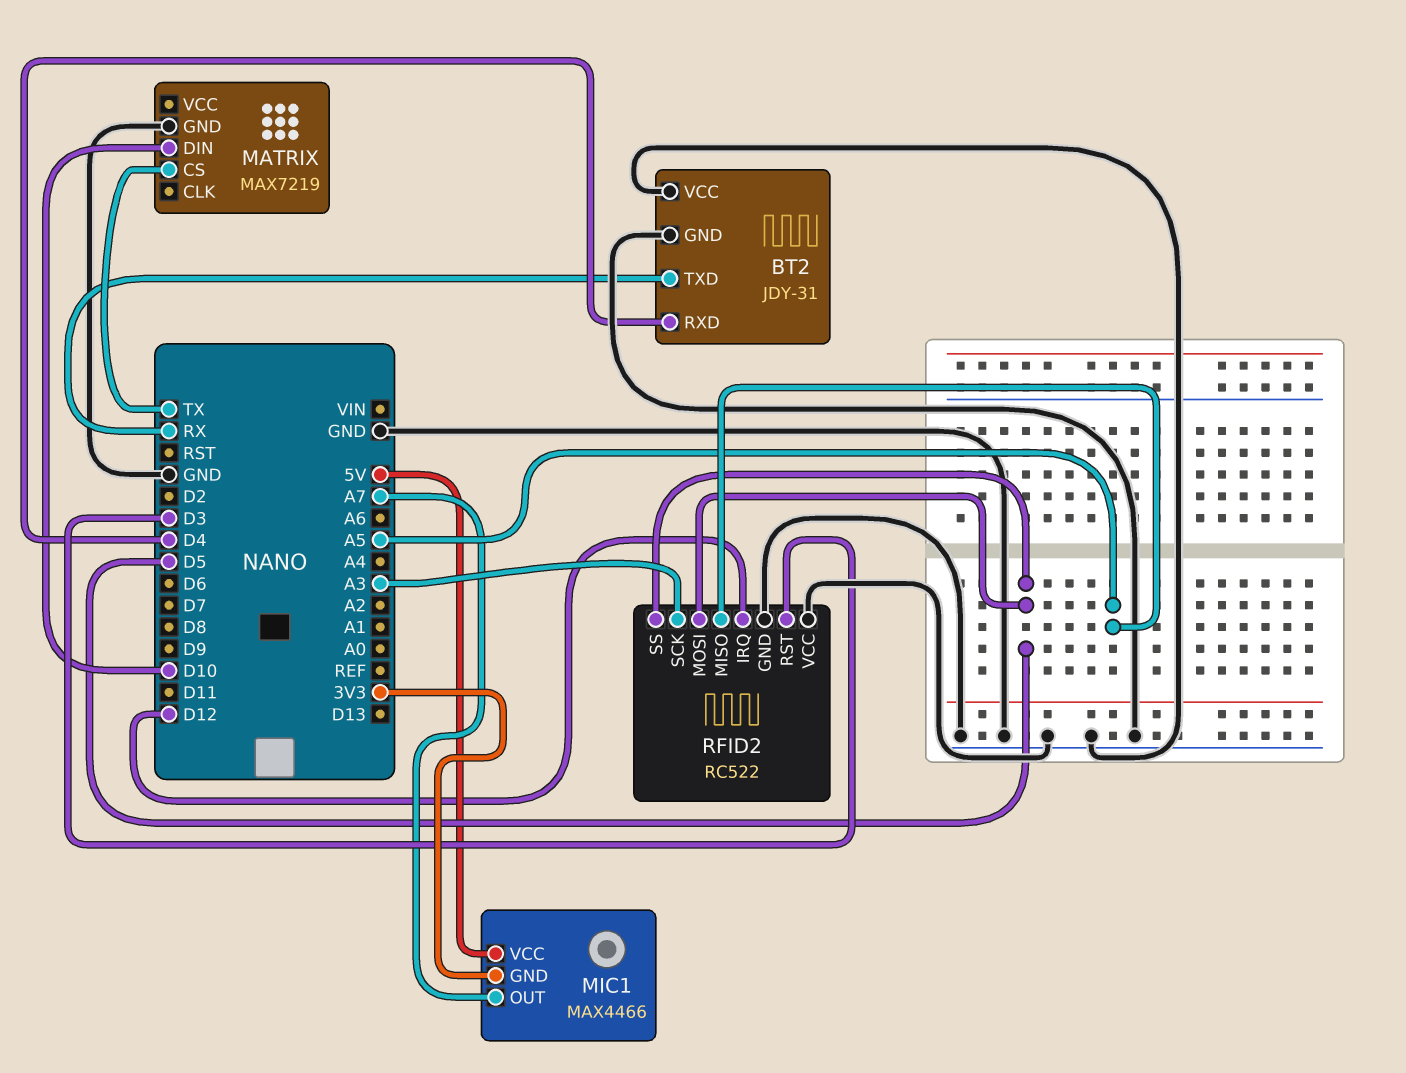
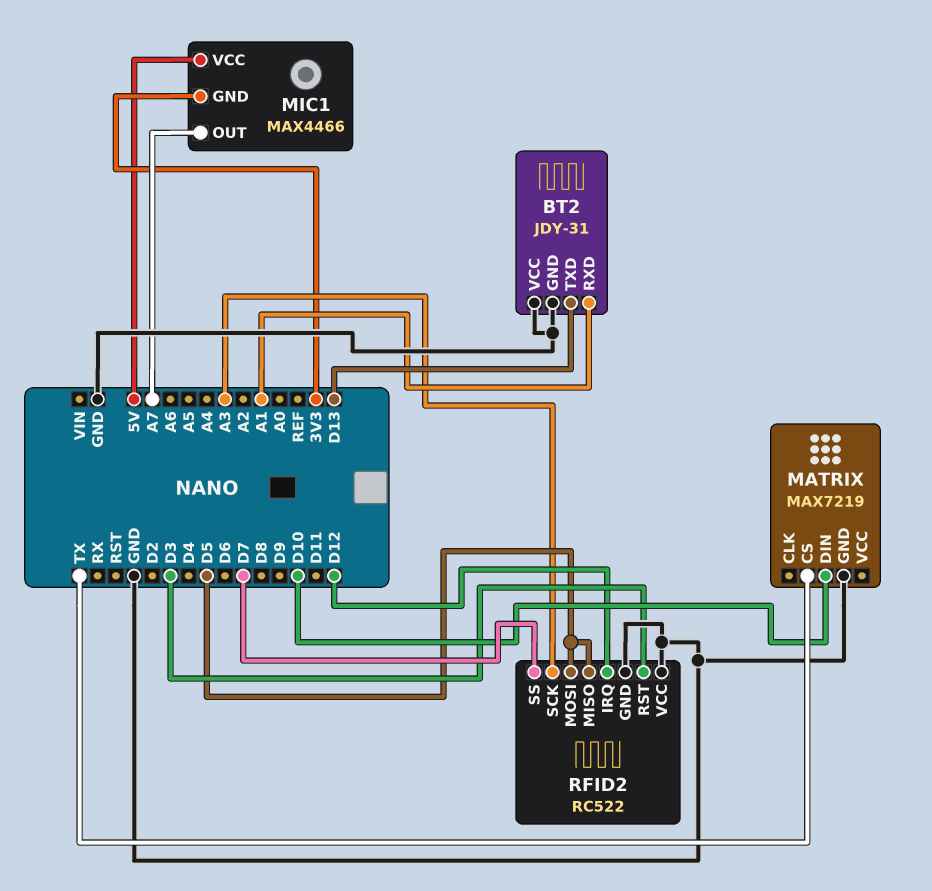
BT2 pin RXD: D4 -> A1
BT2 pin TXD: RX -> D13
RFID2 pin MISO: A5 -> D5
RFID2 pin SS: D5 -> D7

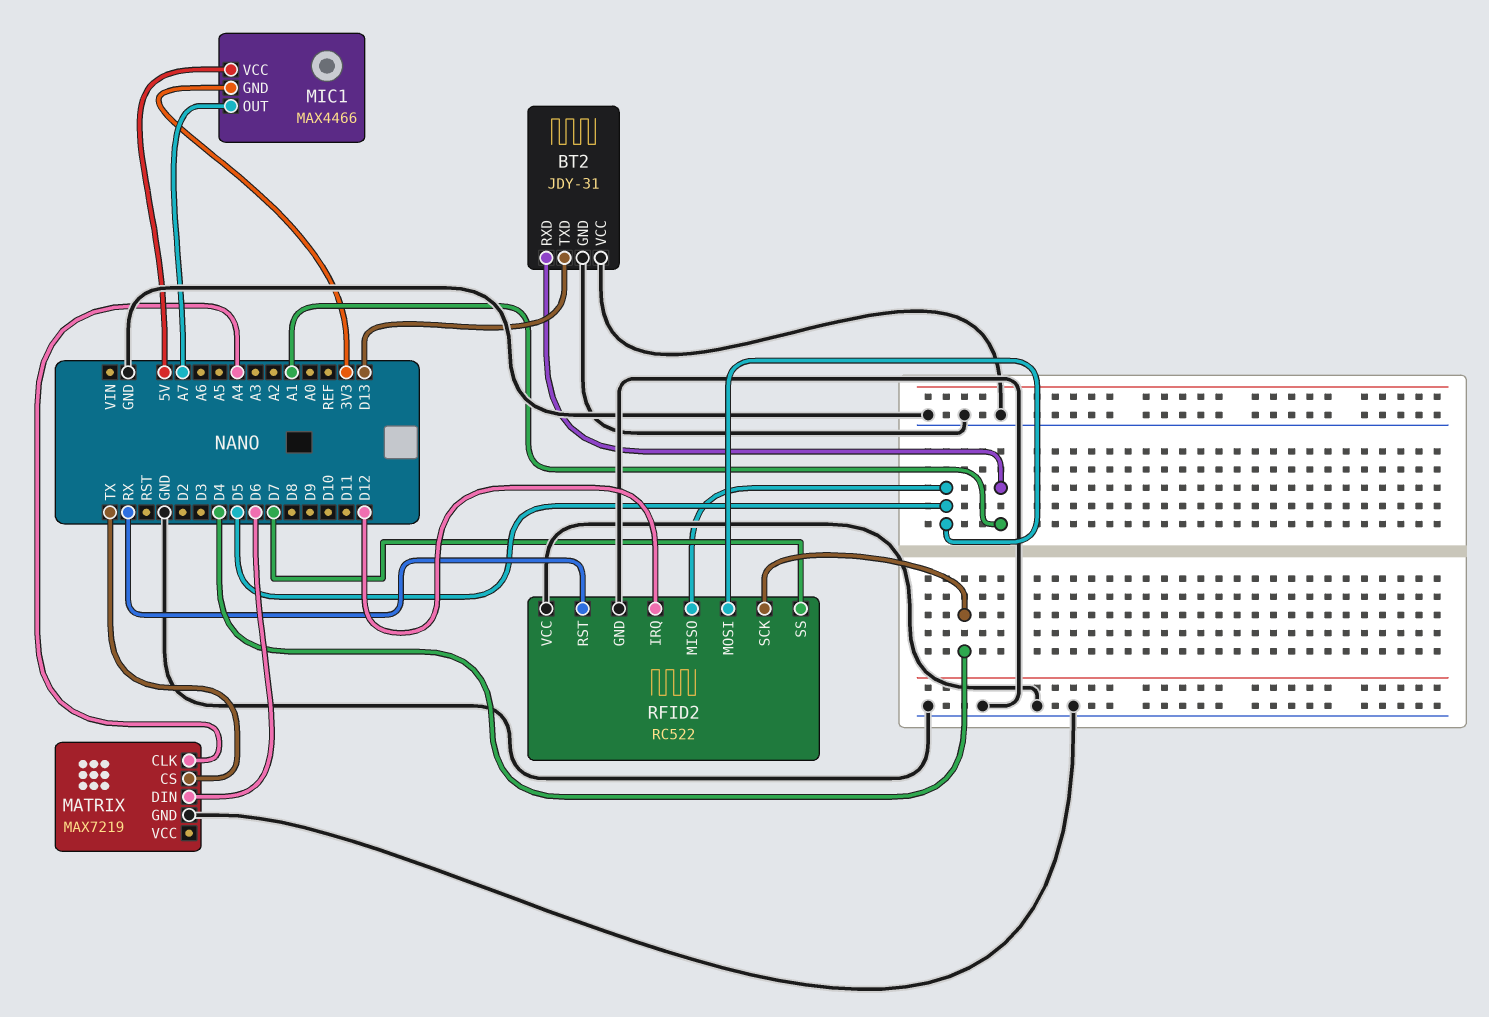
MATRIX pin CLK: none -> A4
MATRIX pin DIN: D10 -> D6
RFID2 pin RST: D3 -> RX
RFID2 pin SCK: A3 -> D4

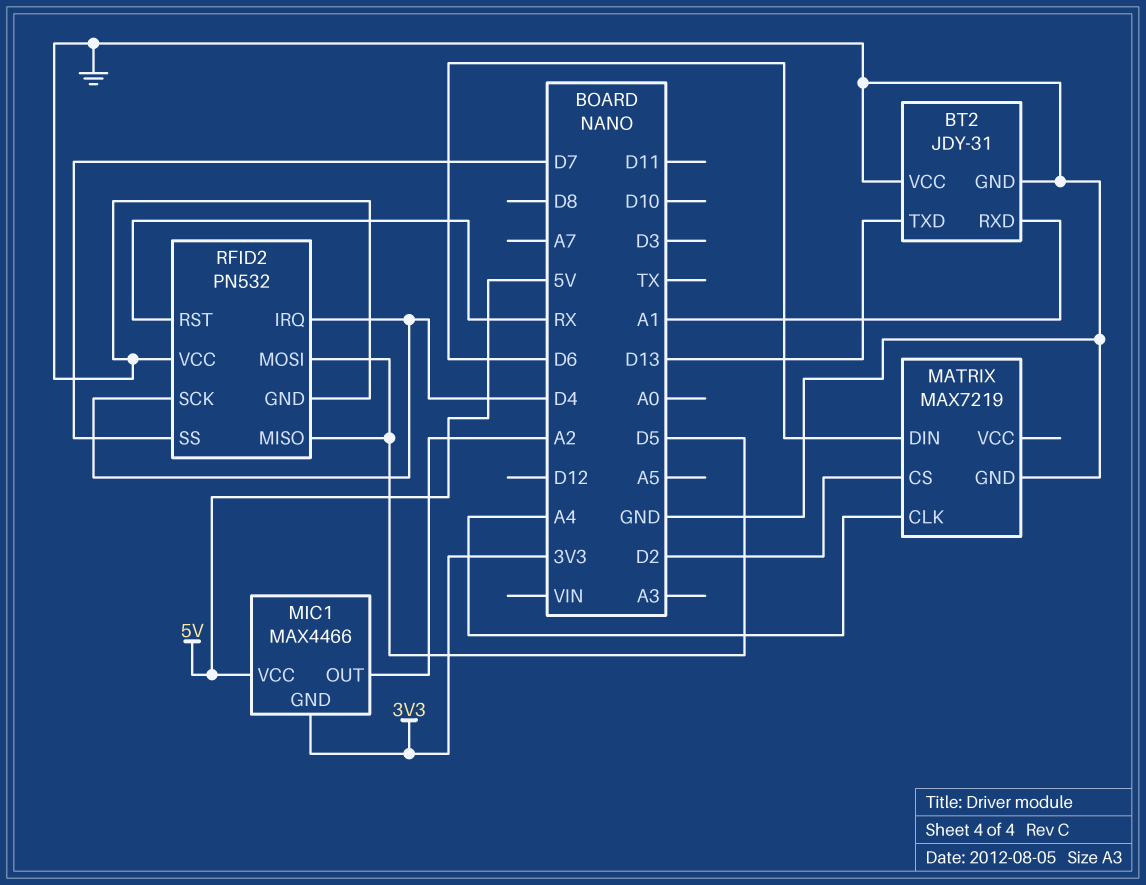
MATRIX pin CS: TX -> D2
MIC1 pin OUT: A7 -> A2
RFID2: RC522 -> PN532
RFID2 pin IRQ: D12 -> D4

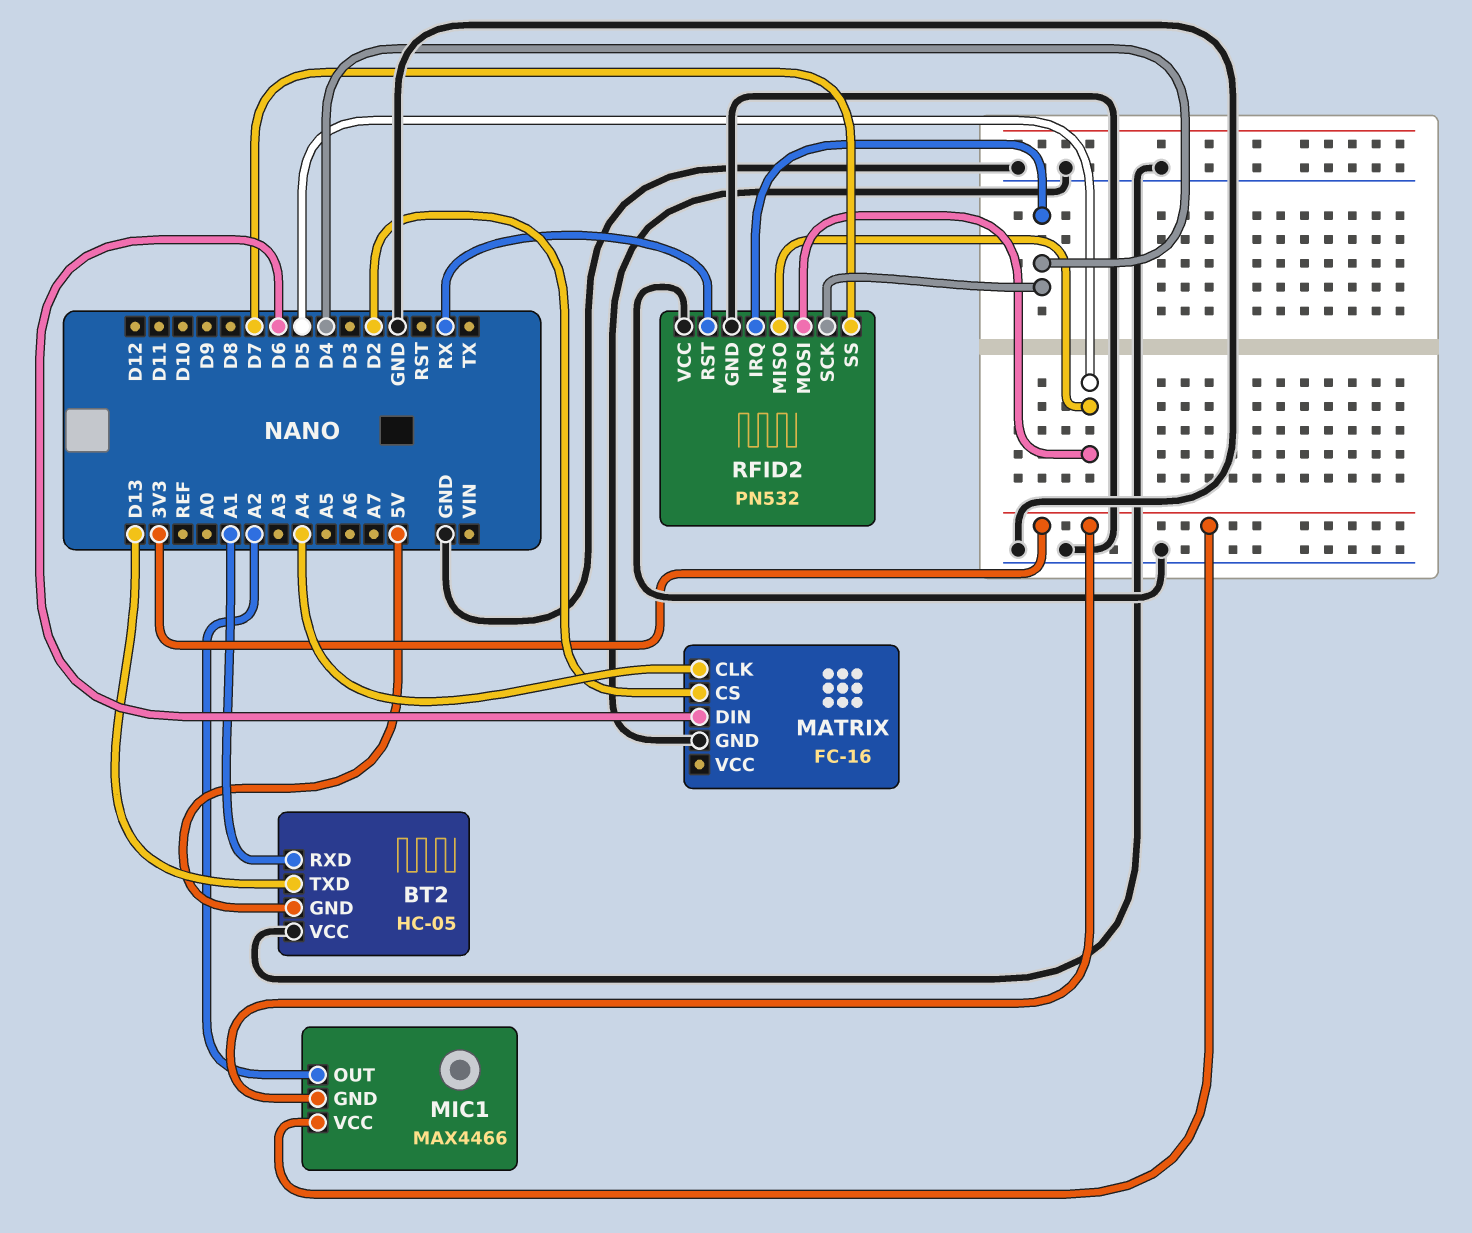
BT2: JDY-31 -> HC-05
BT2 pin GND: GND -> 5V
MATRIX: MAX7219 -> FC-16
MIC1 pin VCC: 5V -> 3V3

